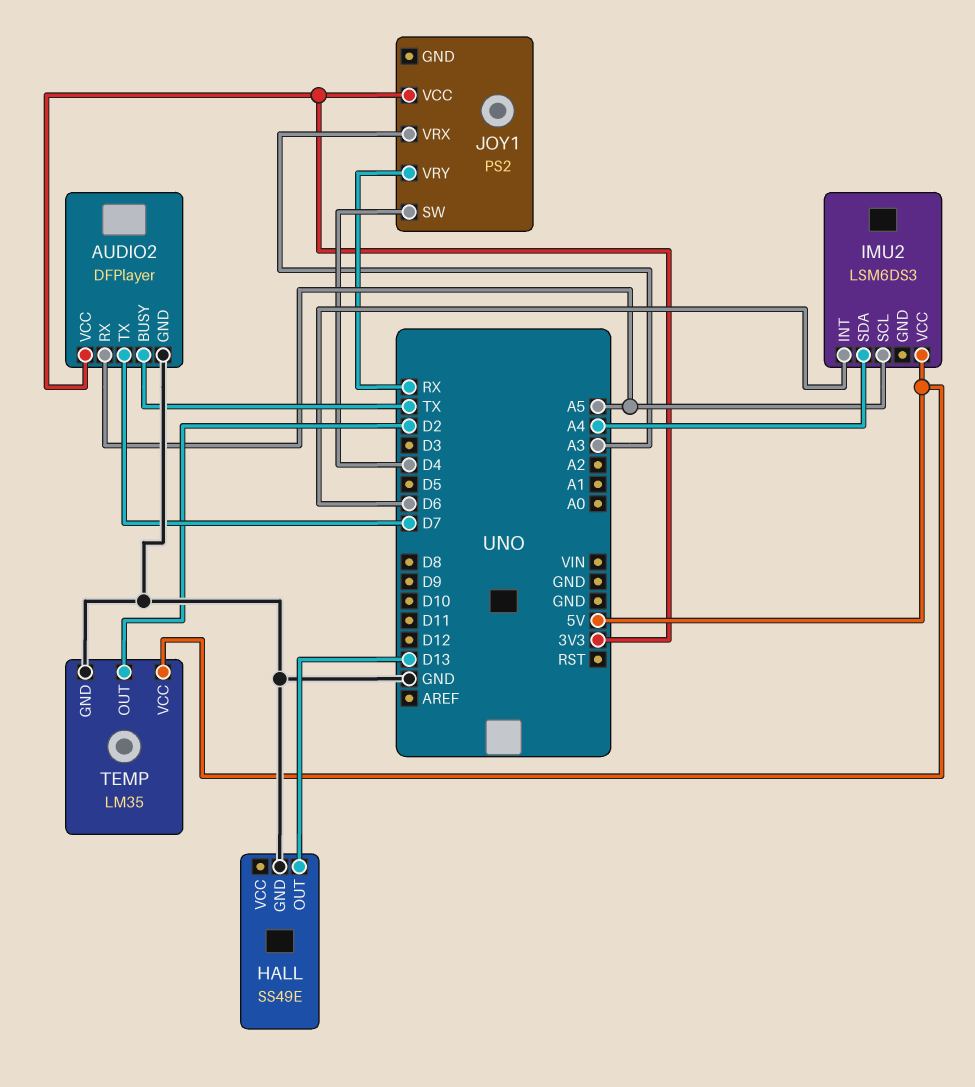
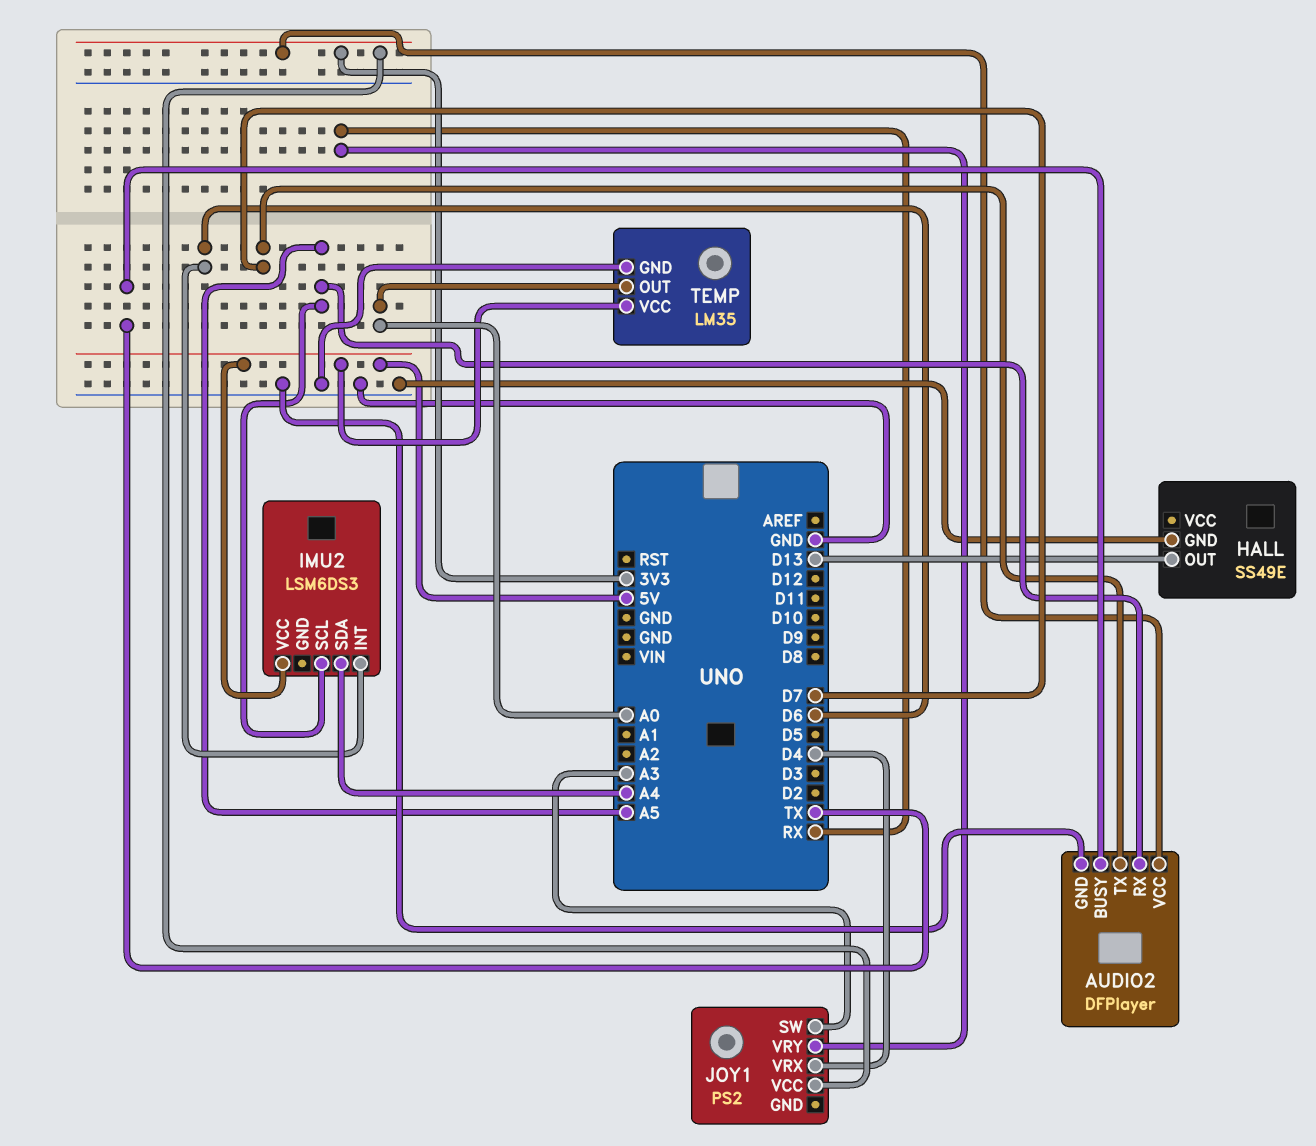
JOY1 pin SW: D4 -> A3
JOY1 pin VRX: A3 -> D4
TEMP pin OUT: D2 -> A0

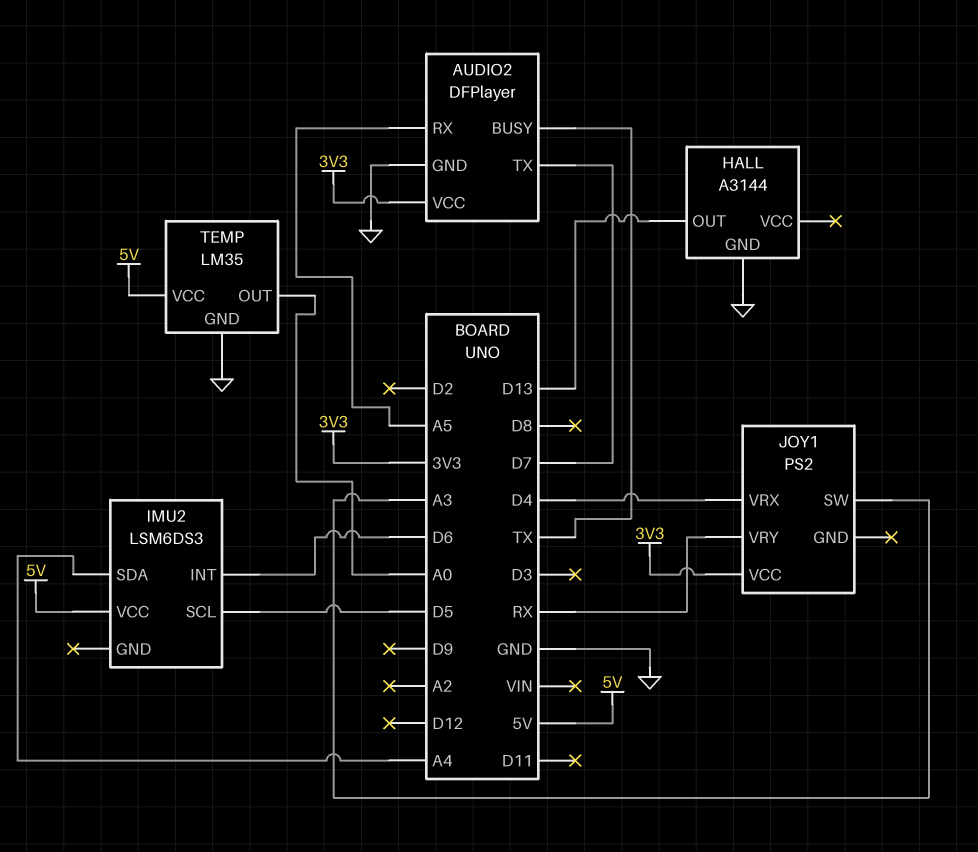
HALL: SS49E -> A3144
IMU2 pin SCL: A5 -> D5

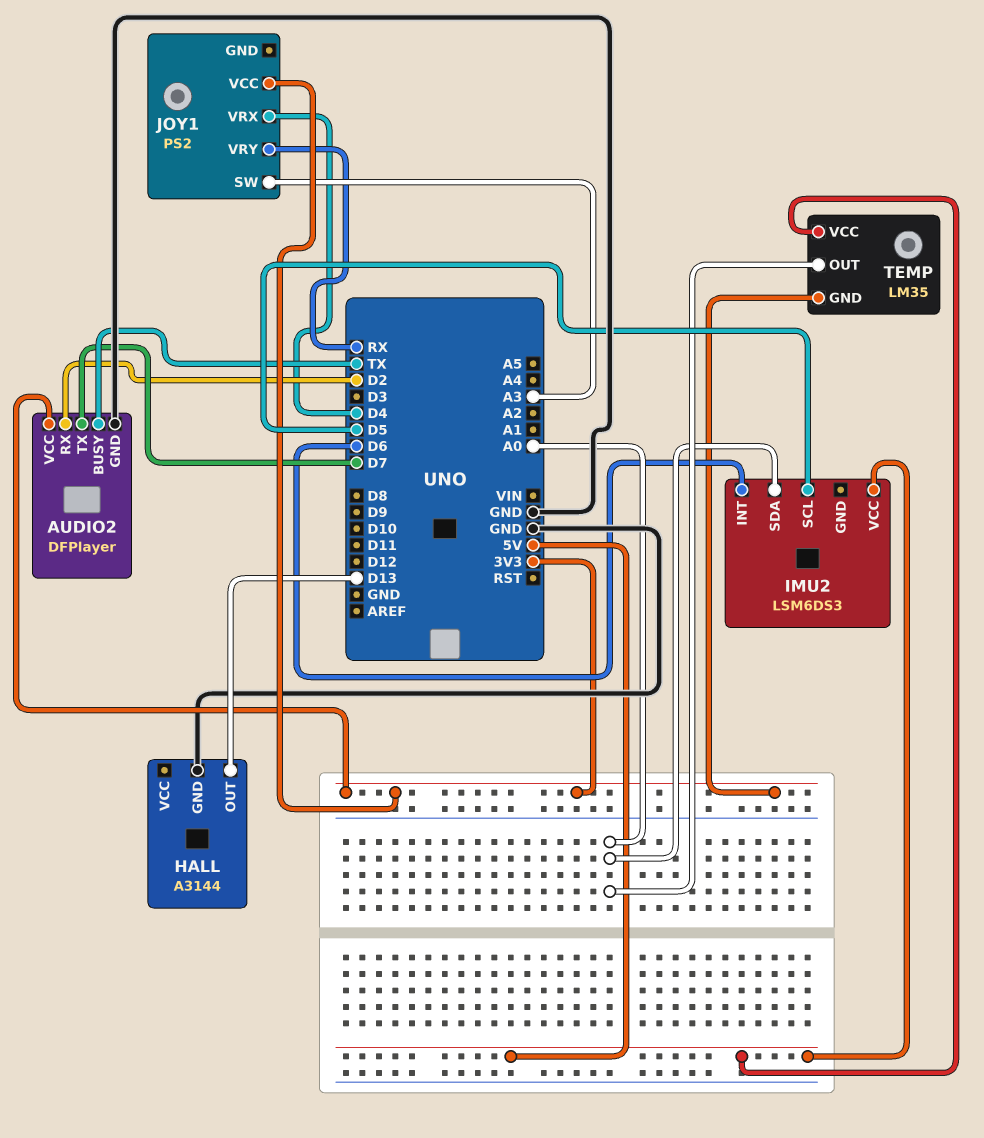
AUDIO2 pin RX: A5 -> D2
IMU2 pin SDA: A4 -> A0
TEMP pin GND: GND -> 3V3

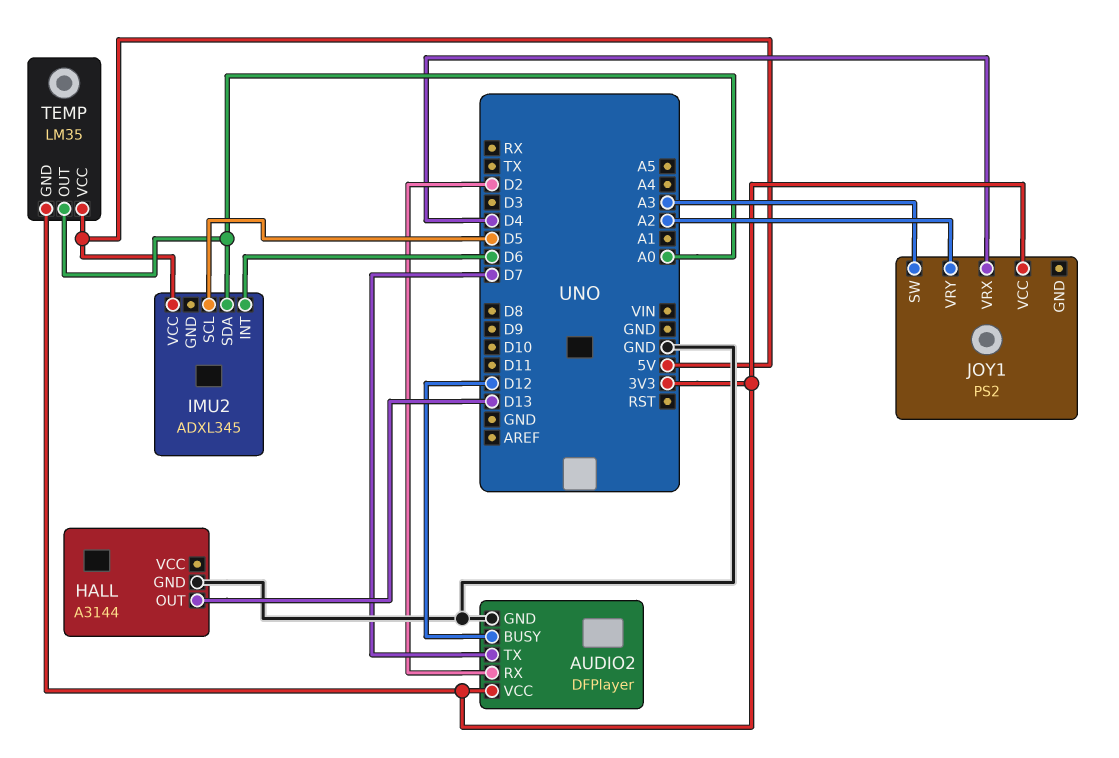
AUDIO2 pin BUSY: TX -> D12
IMU2: LSM6DS3 -> ADXL345
JOY1 pin VRY: RX -> A2

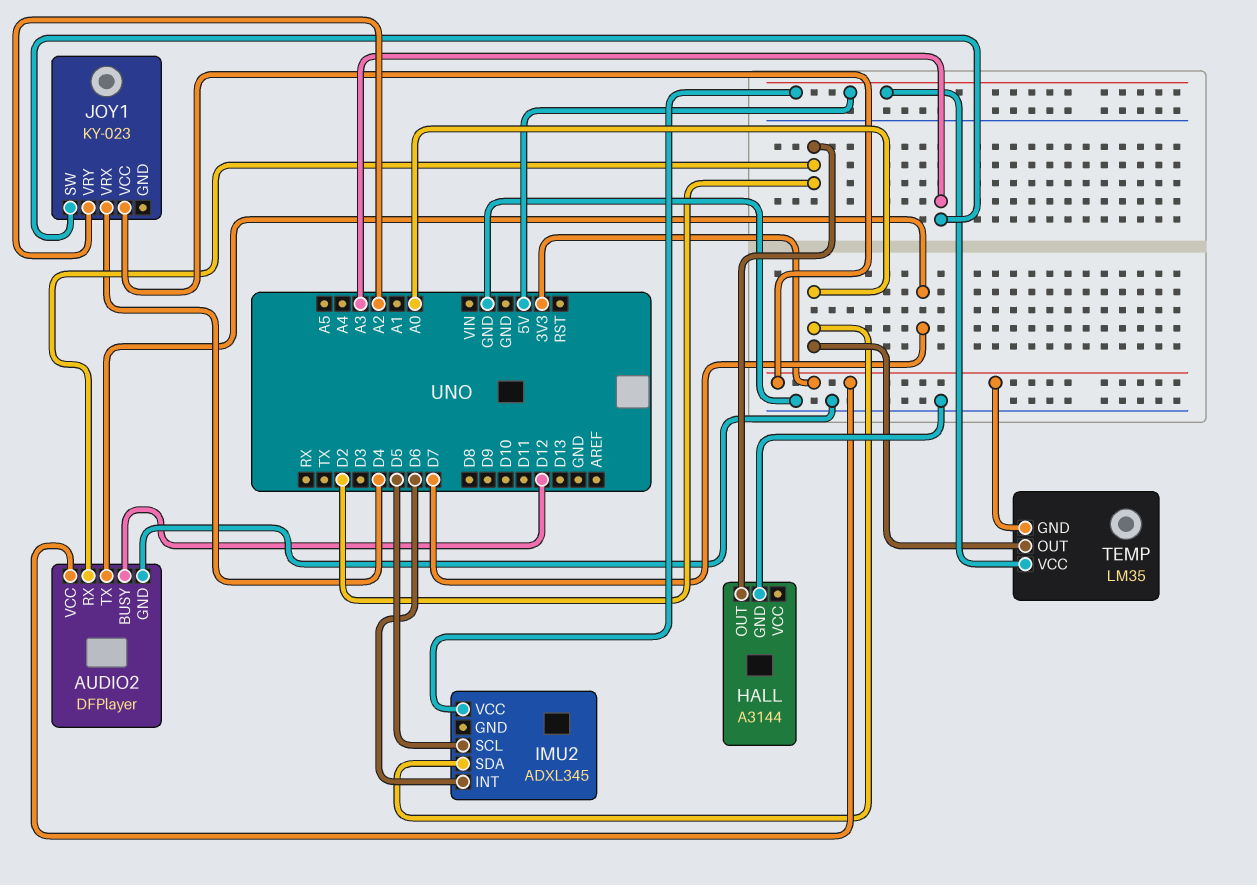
HALL pin OUT: D13 -> D2
JOY1: PS2 -> KY-023

